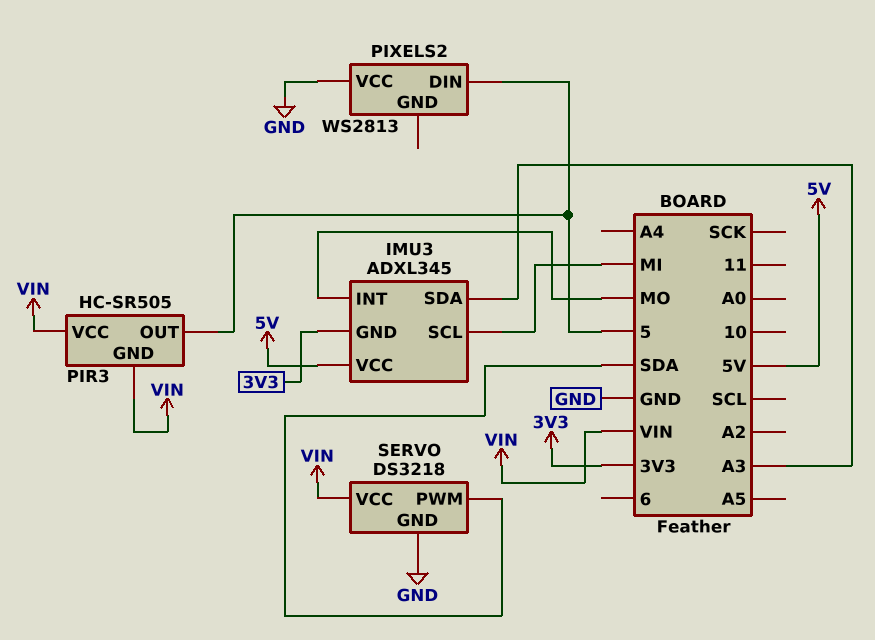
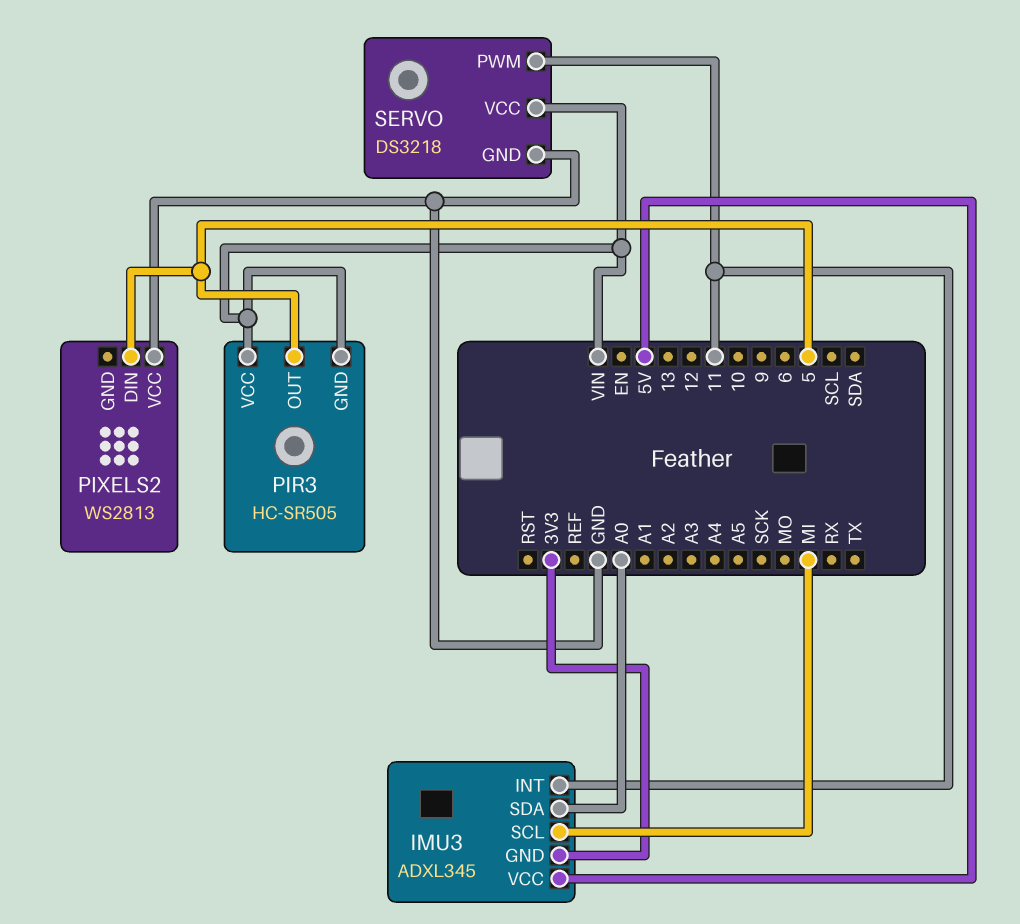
IMU3 pin INT: MO -> 11
IMU3 pin SDA: A3 -> A0
SERVO pin PWM: SDA -> 11

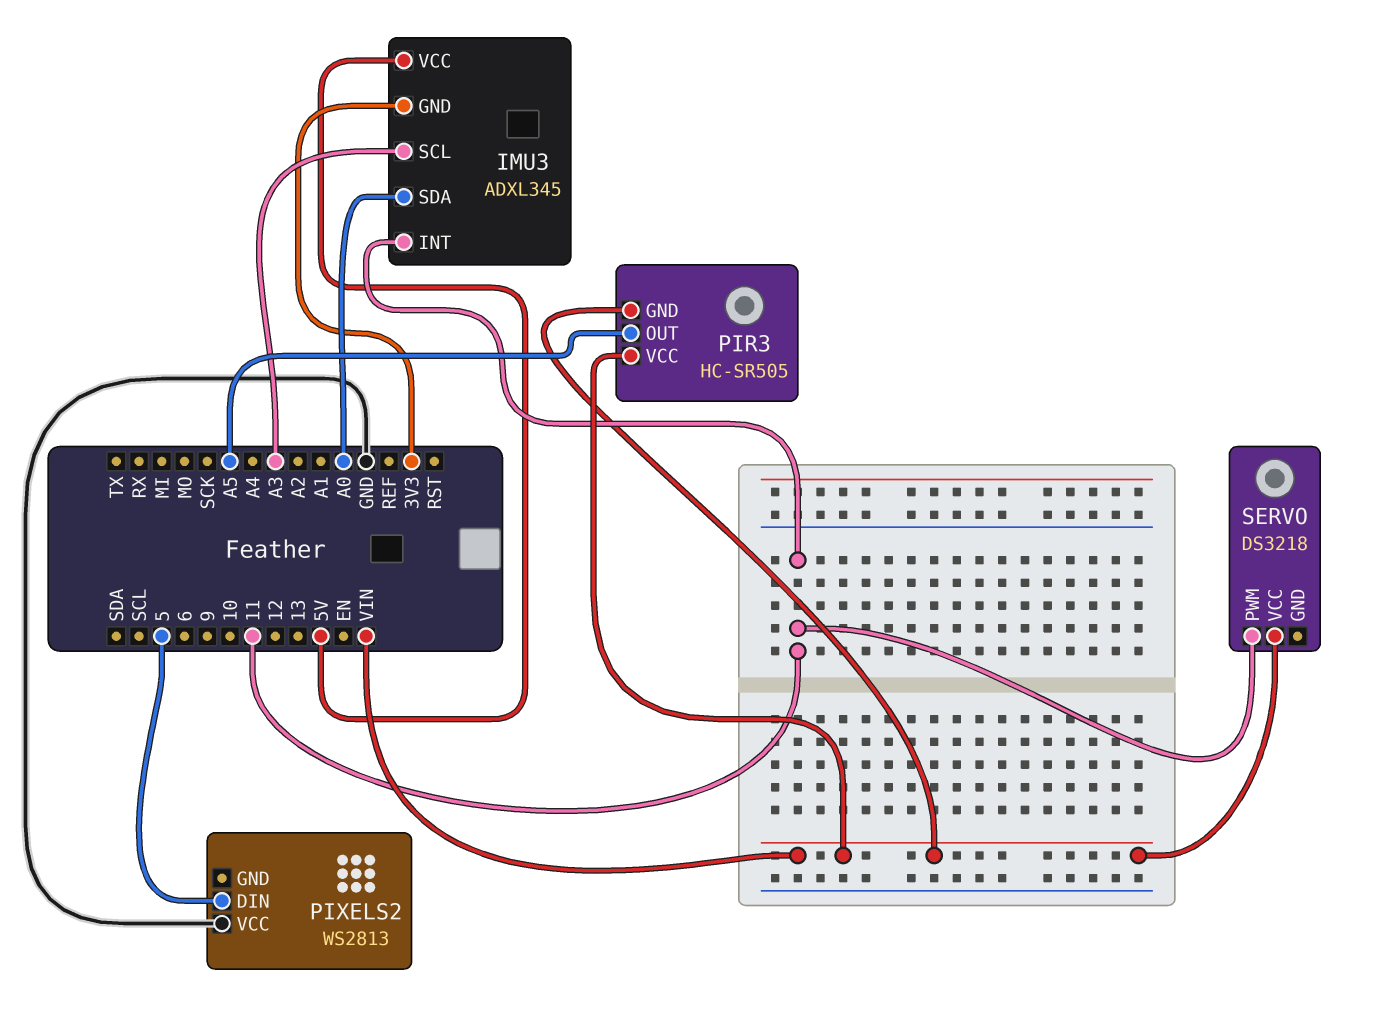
IMU3 pin SCL: MI -> A3
PIR3 pin OUT: 5 -> A5
SERVO pin GND: GND -> none

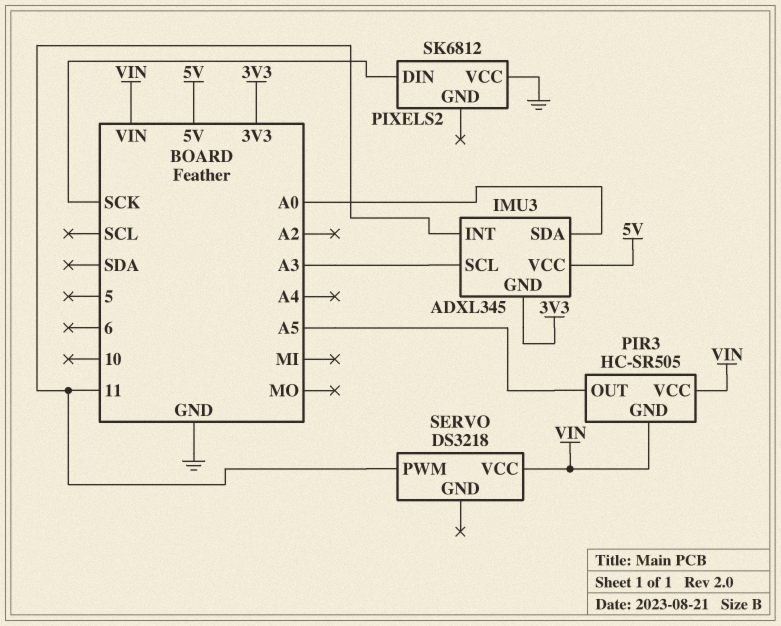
PIXELS2: WS2813 -> SK6812
PIXELS2 pin DIN: 5 -> SCK

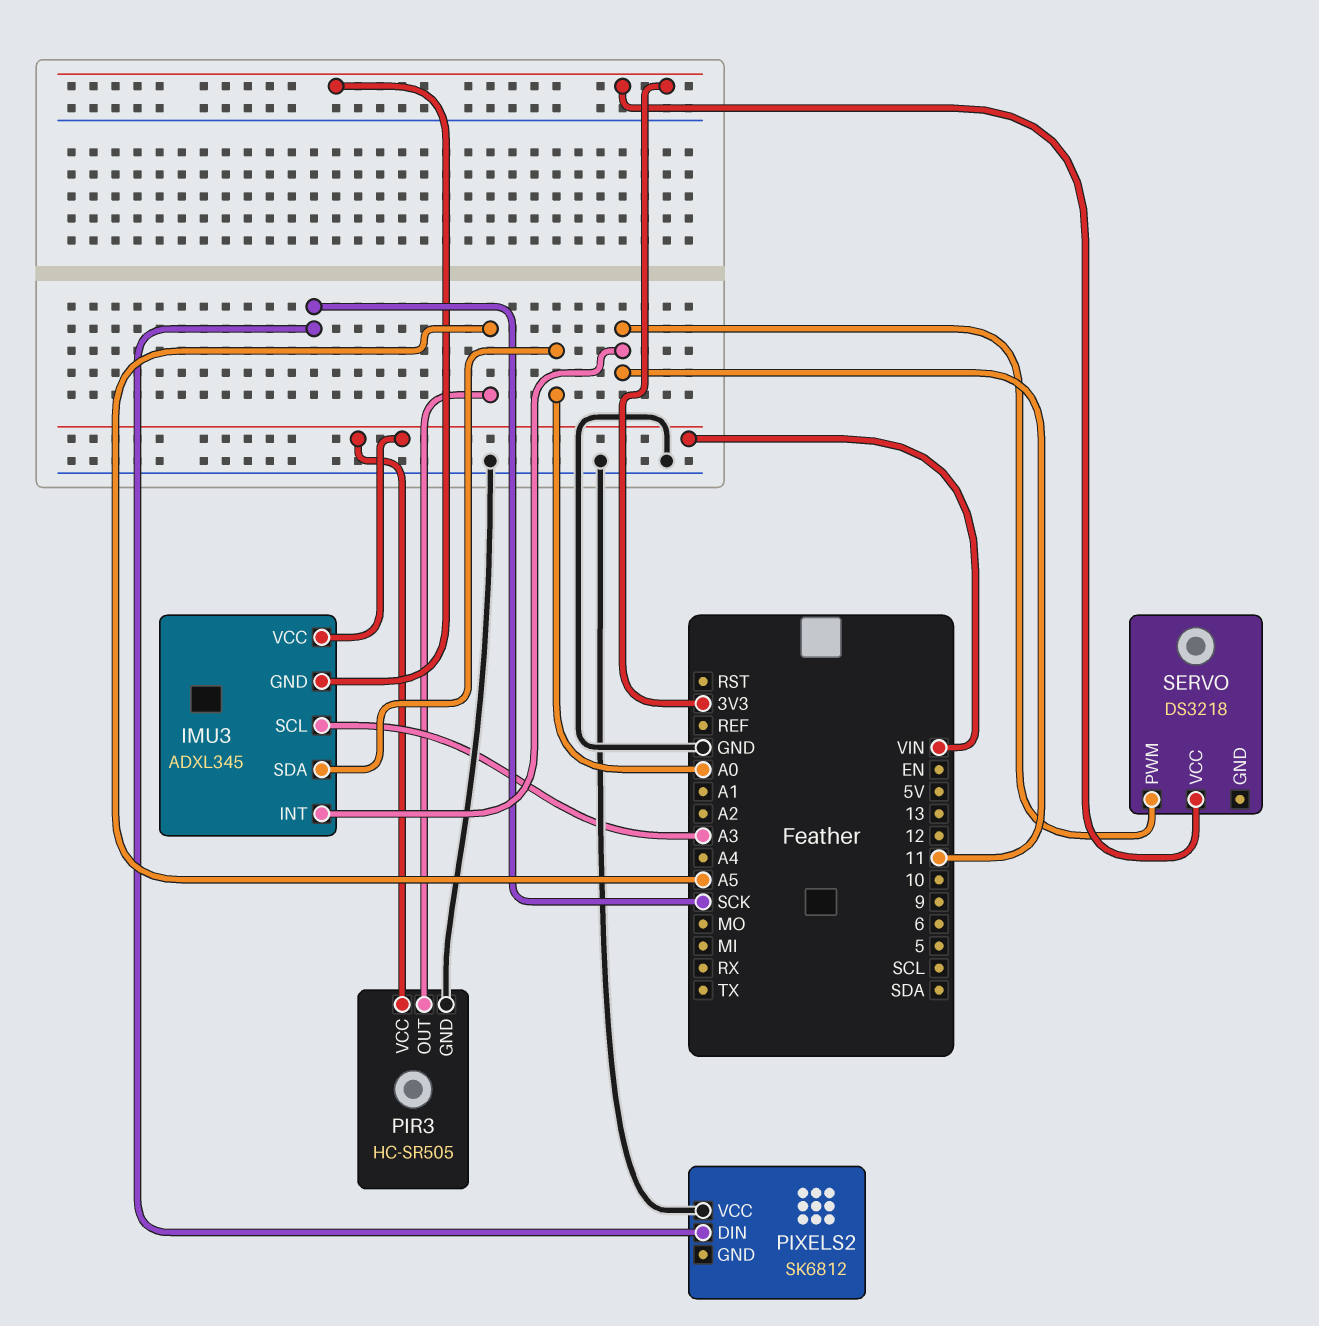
IMU3 pin VCC: 5V -> VIN
PIR3 pin GND: VIN -> GND
SERVO pin VCC: VIN -> 3V3

